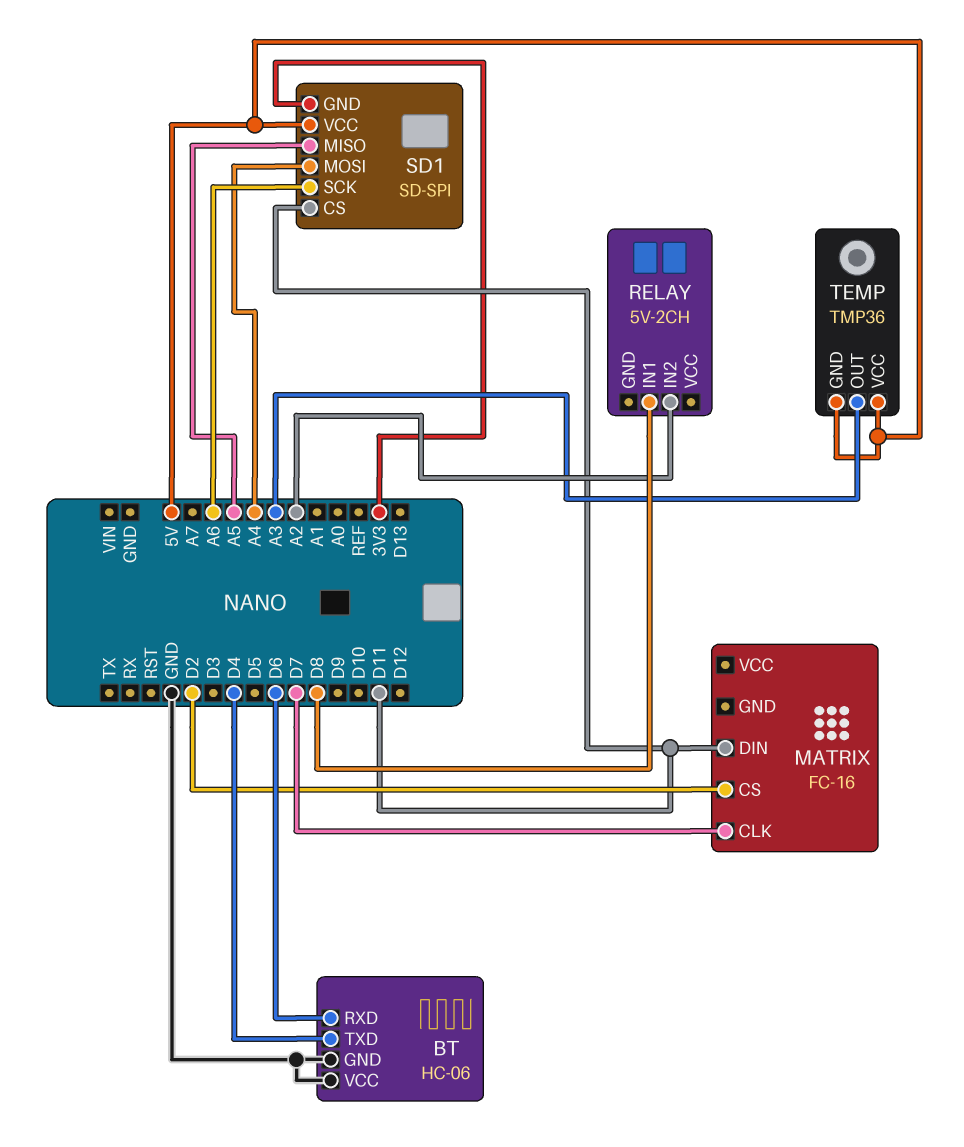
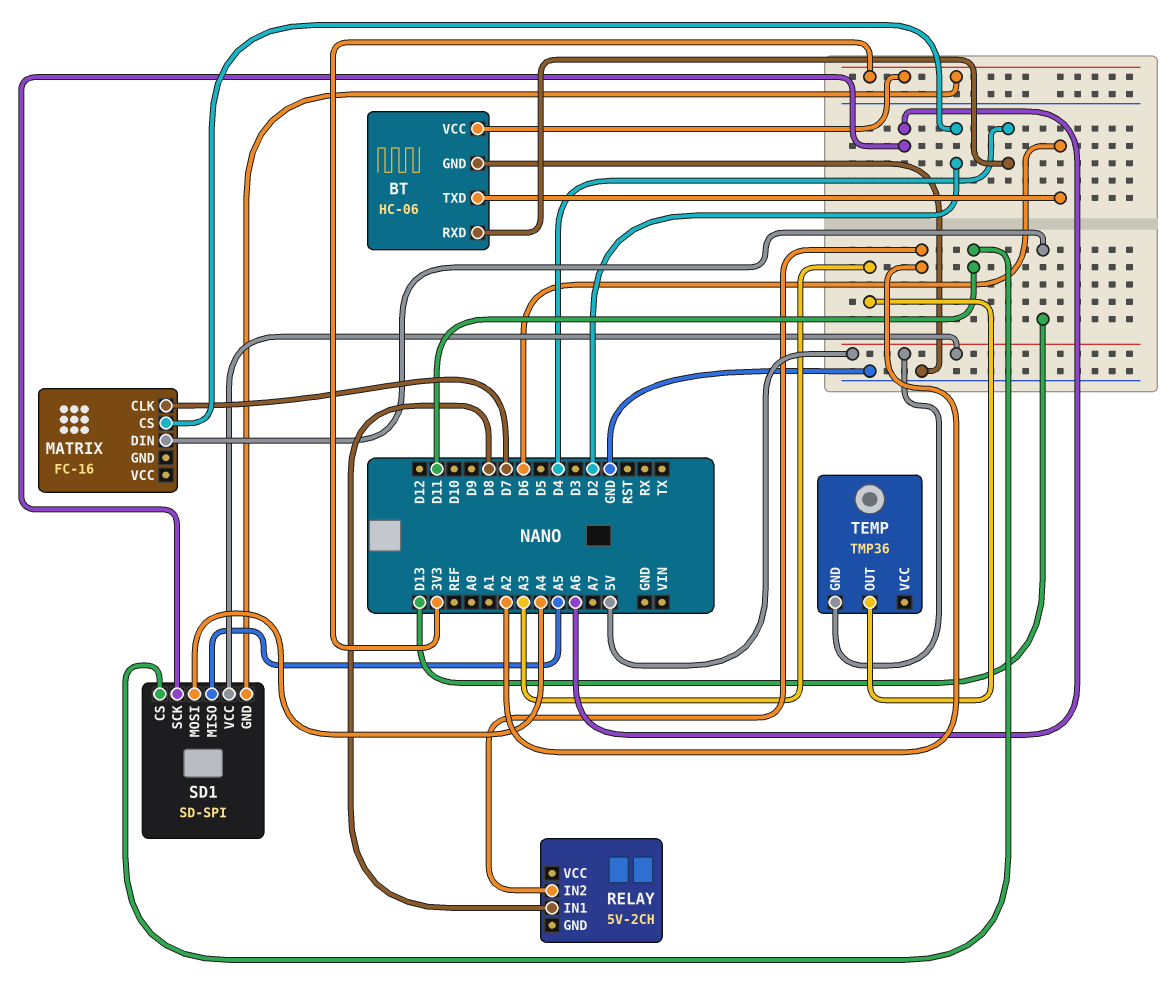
BT pin RXD: D6 -> D4
BT pin TXD: D4 -> D6
BT pin VCC: GND -> 3V3
MATRIX pin DIN: D11 -> D13
TEMP pin VCC: 5V -> none

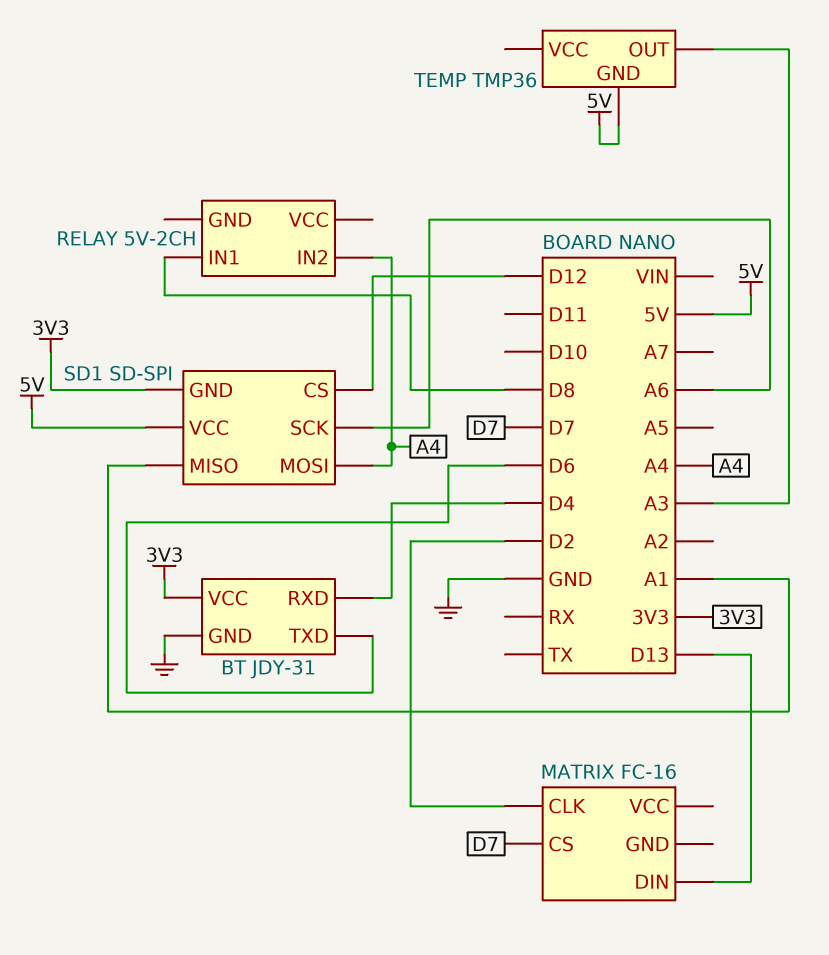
BT: HC-06 -> JDY-31
MATRIX pin CLK: D7 -> D2
MATRIX pin CS: D2 -> D7
RELAY pin IN2: A2 -> A4
SD1 pin CS: D11 -> D12
SD1 pin MISO: A5 -> A1

